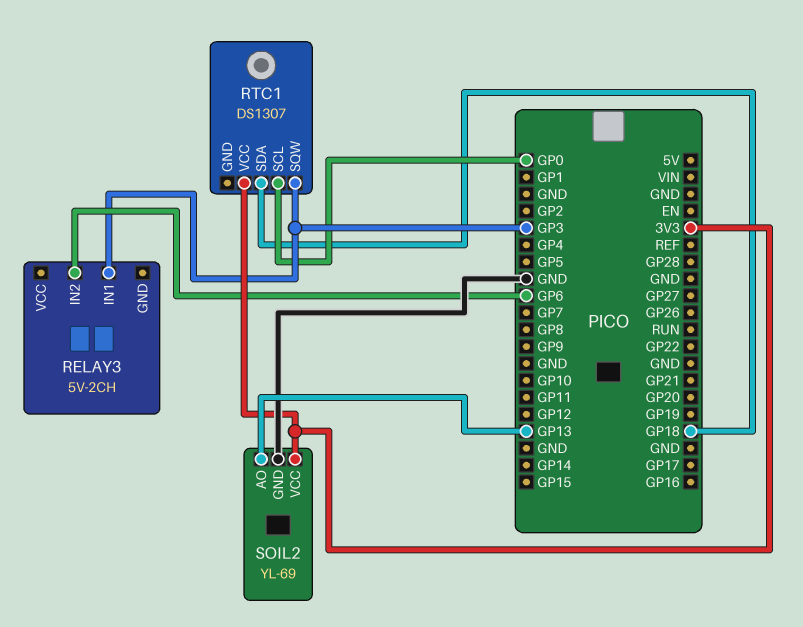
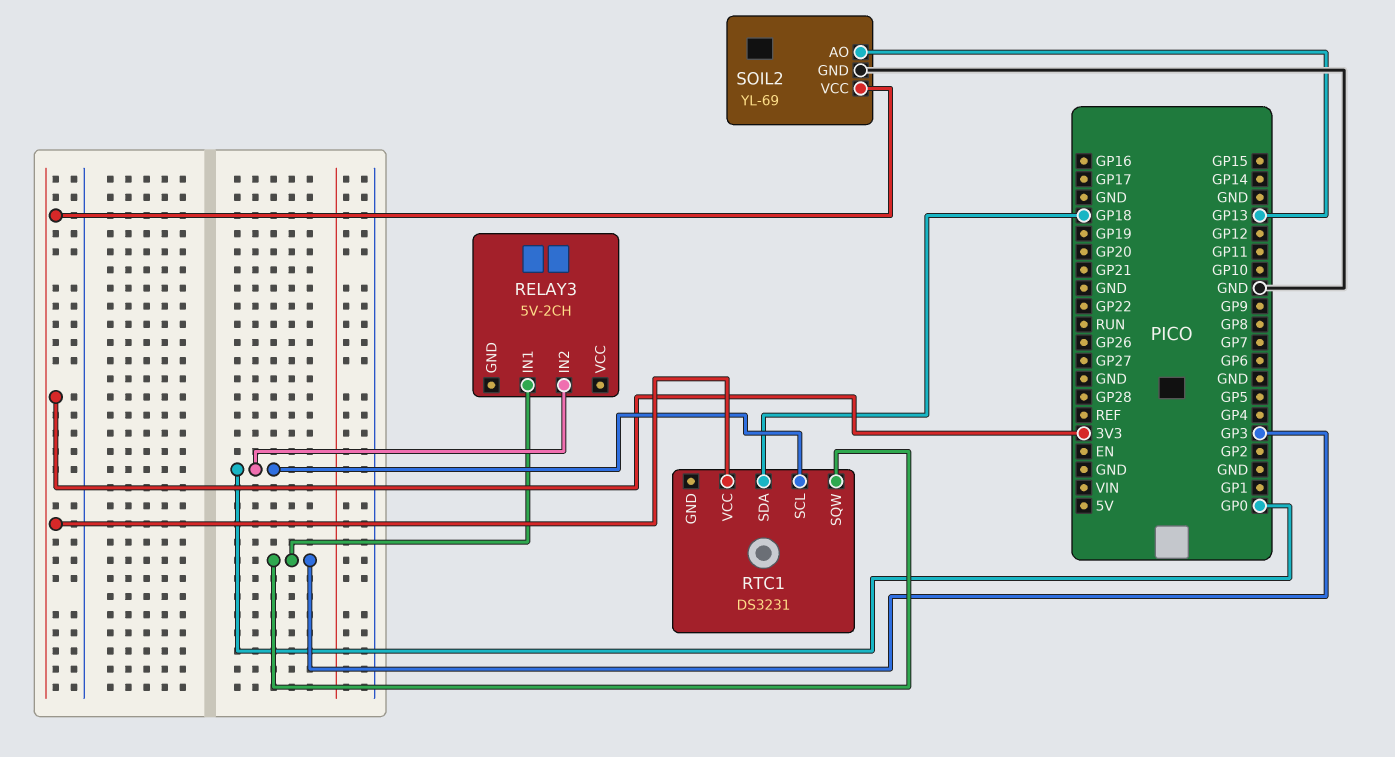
RELAY3 pin IN2: GP6 -> GP0
RTC1: DS1307 -> DS3231

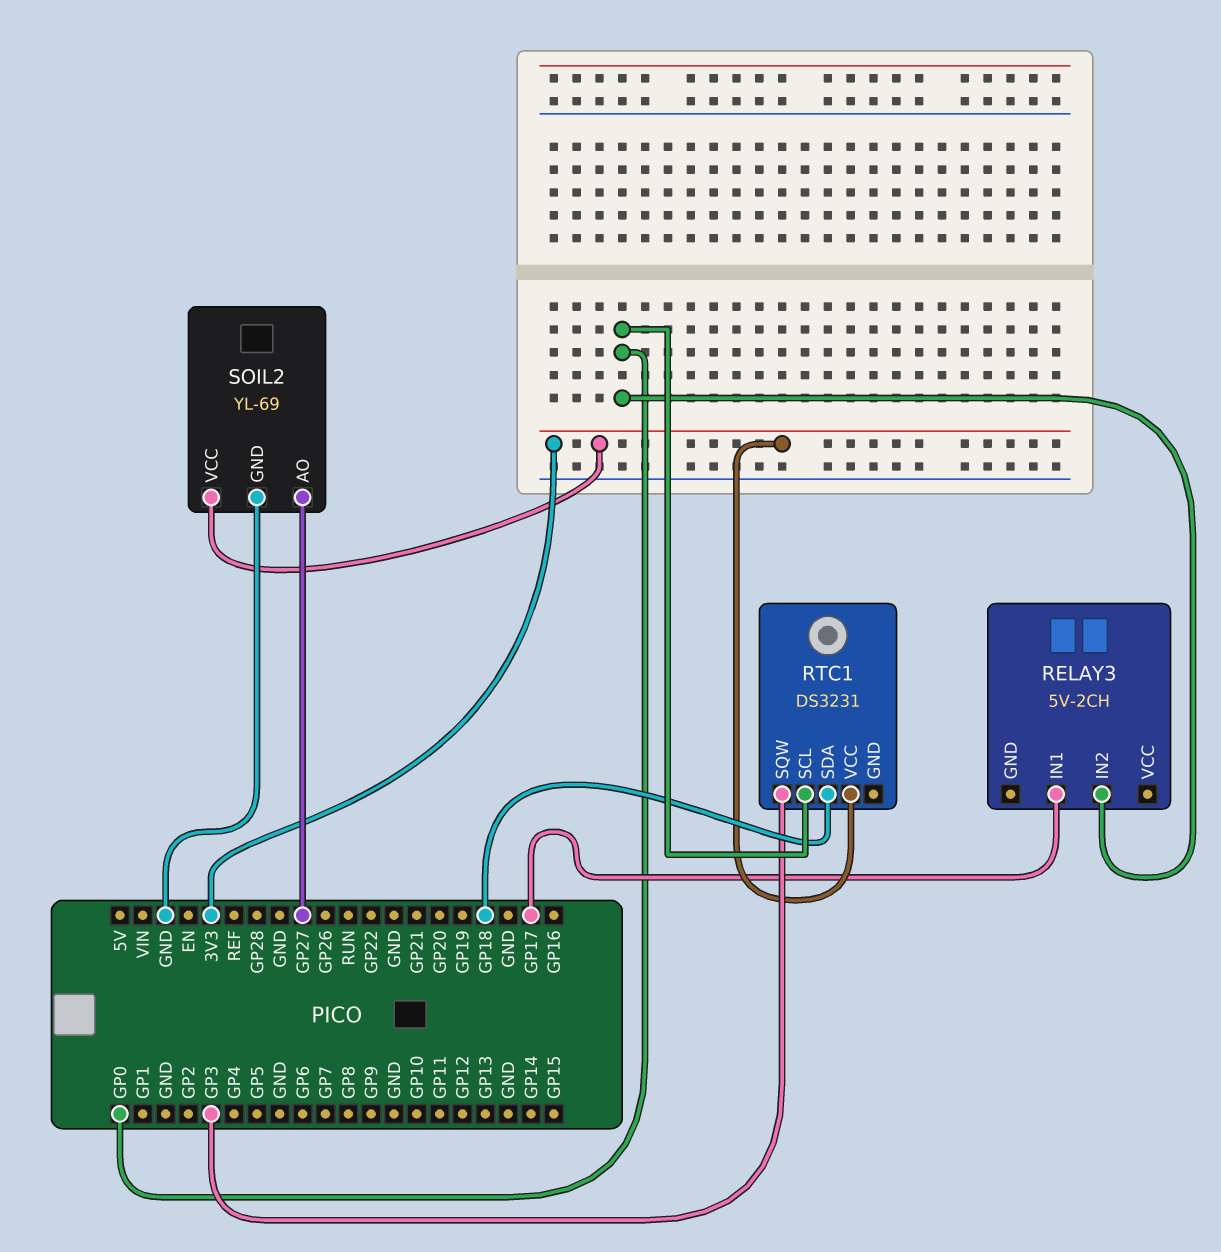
RELAY3 pin IN1: GP3 -> GP17
SOIL2 pin AO: GP13 -> GP27

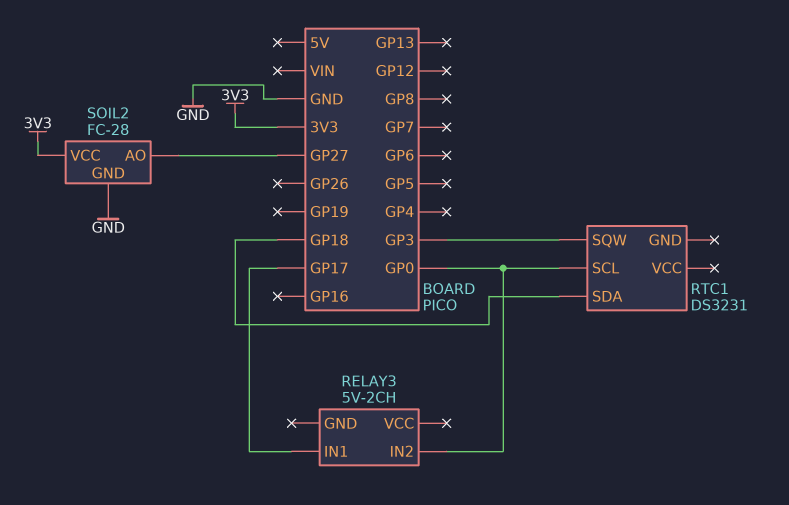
RTC1 pin VCC: 3V3 -> none
SOIL2: YL-69 -> FC-28

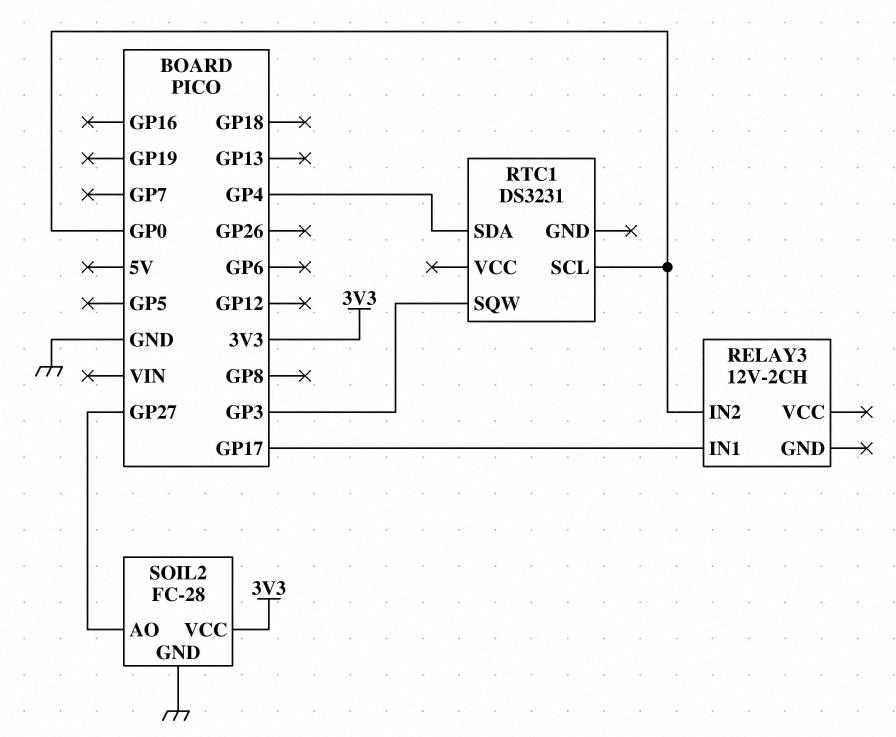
RELAY3: 5V-2CH -> 12V-2CH
RTC1 pin SDA: GP18 -> GP4

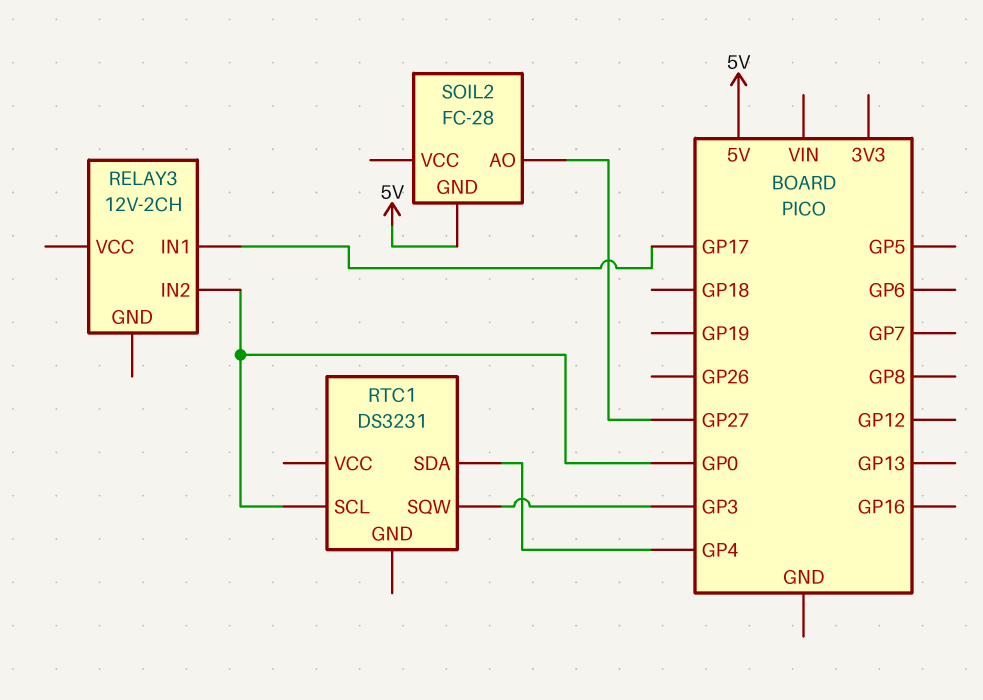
SOIL2 pin GND: GND -> 5V
SOIL2 pin VCC: 3V3 -> none

